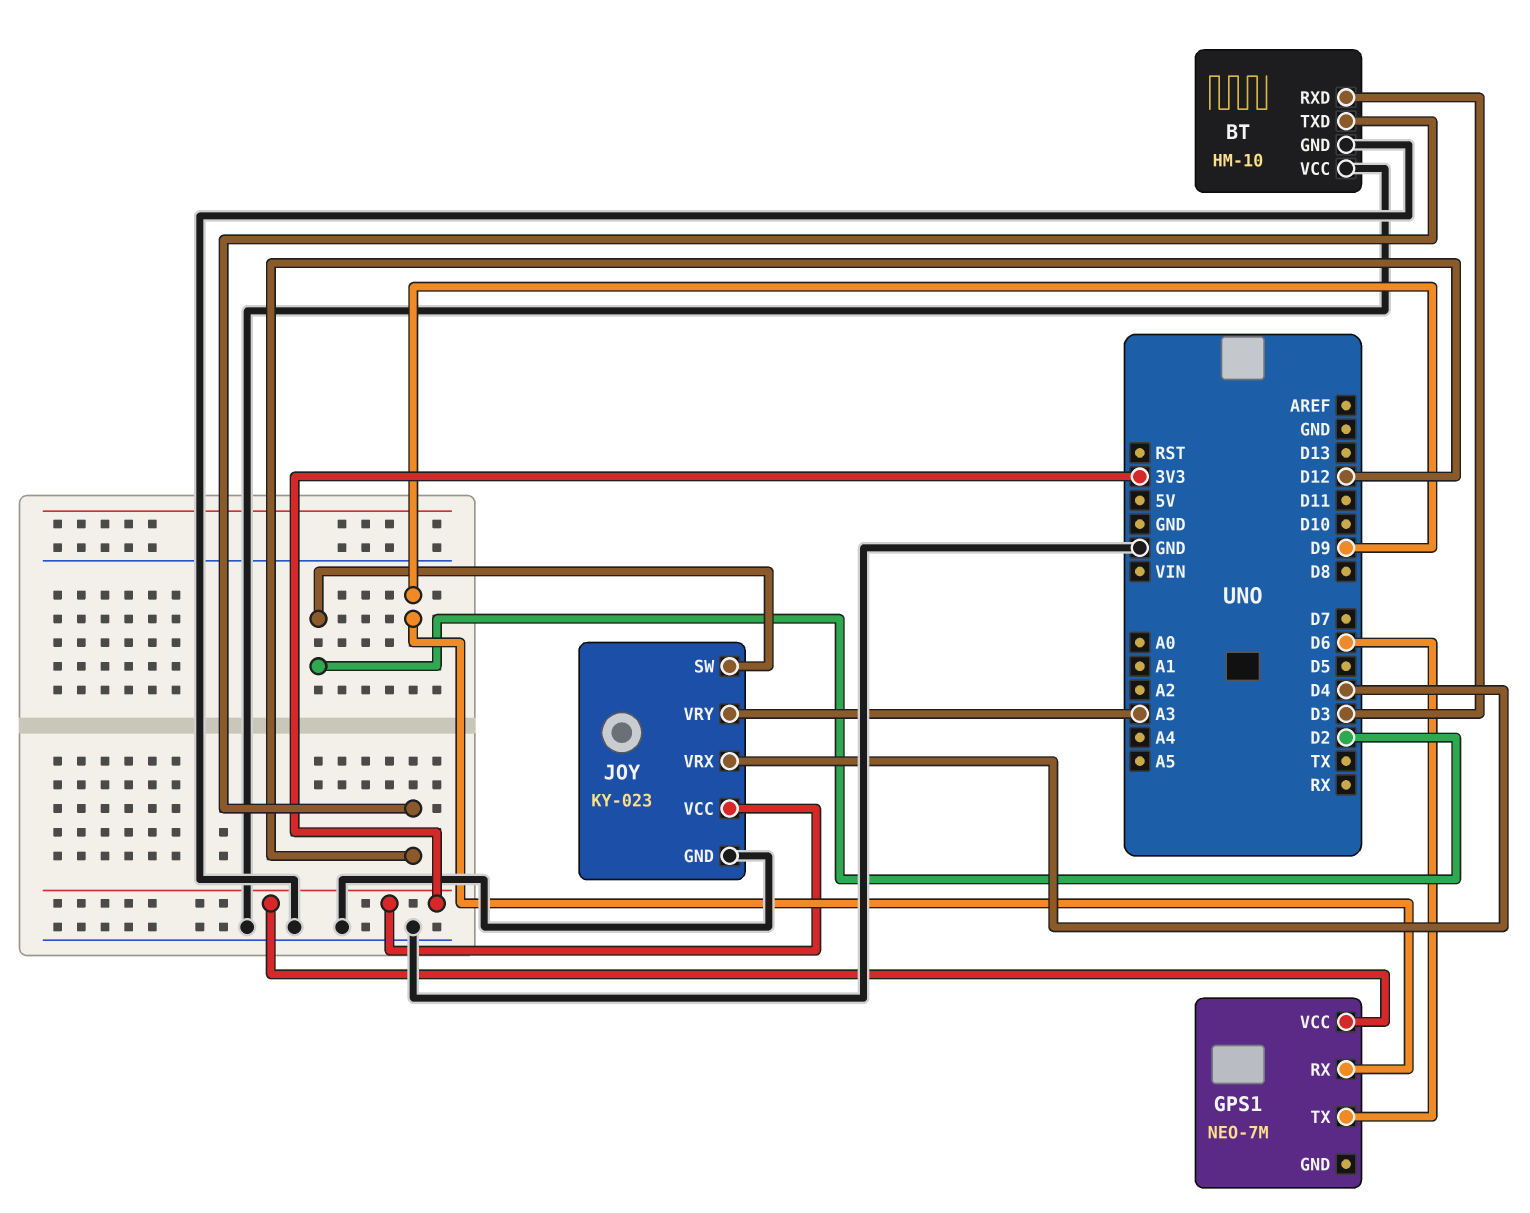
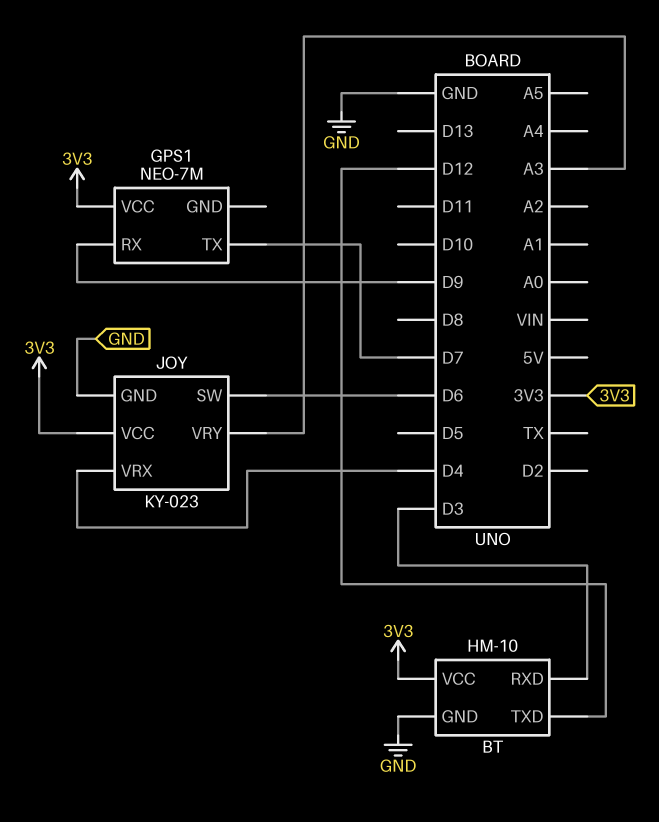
BT pin VCC: GND -> 3V3
GPS1 pin TX: D6 -> D7
JOY pin SW: D2 -> D6

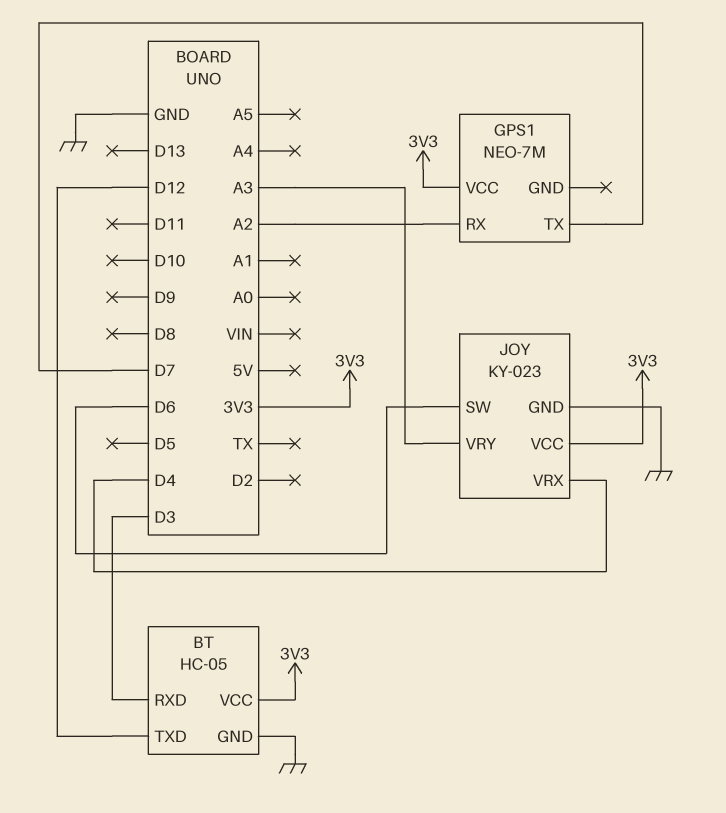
BT: HM-10 -> HC-05
GPS1 pin RX: D9 -> A2

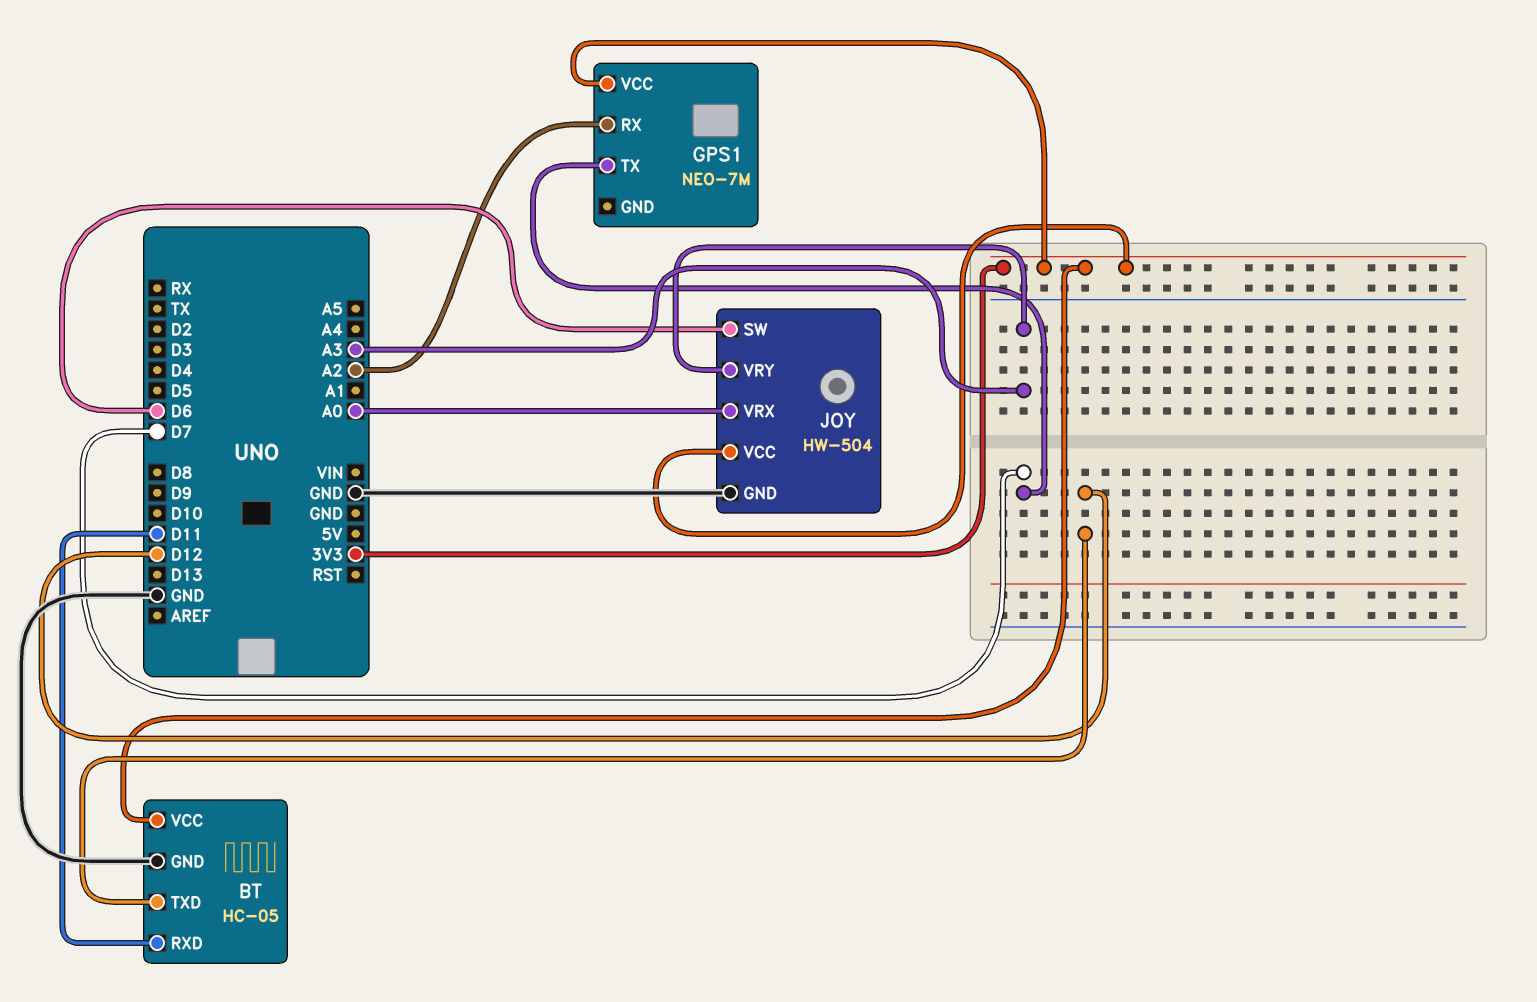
BT pin RXD: D3 -> D11
JOY: KY-023 -> HW-504
JOY pin VRX: D4 -> A0

